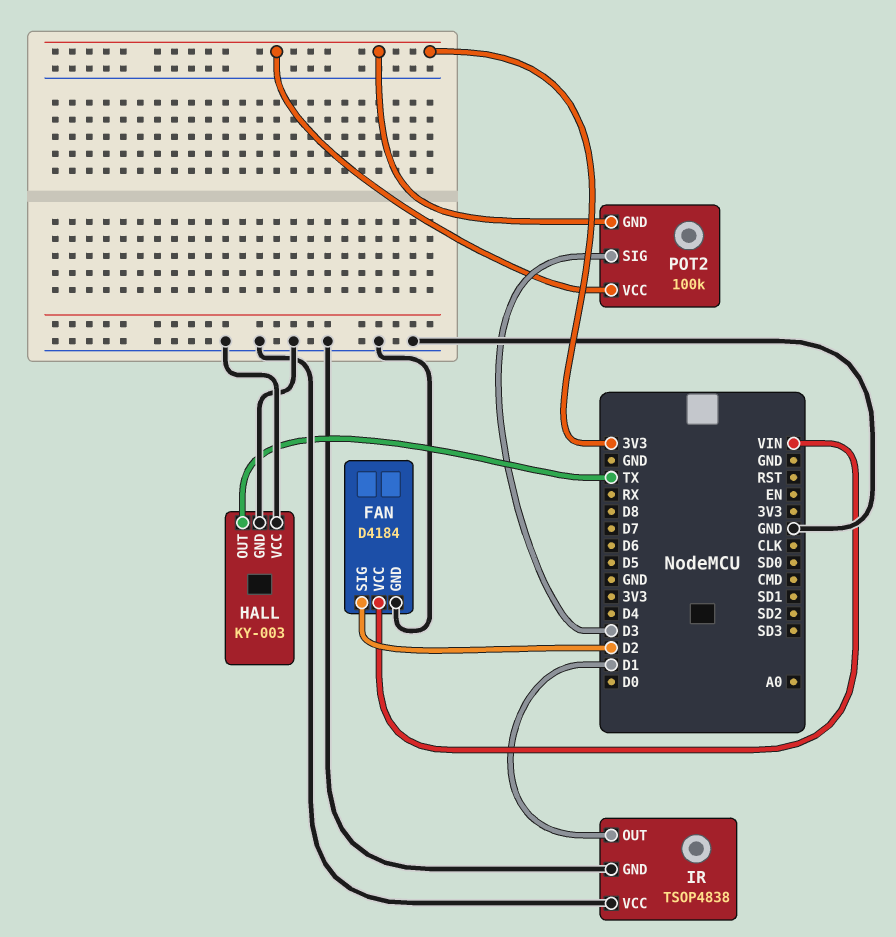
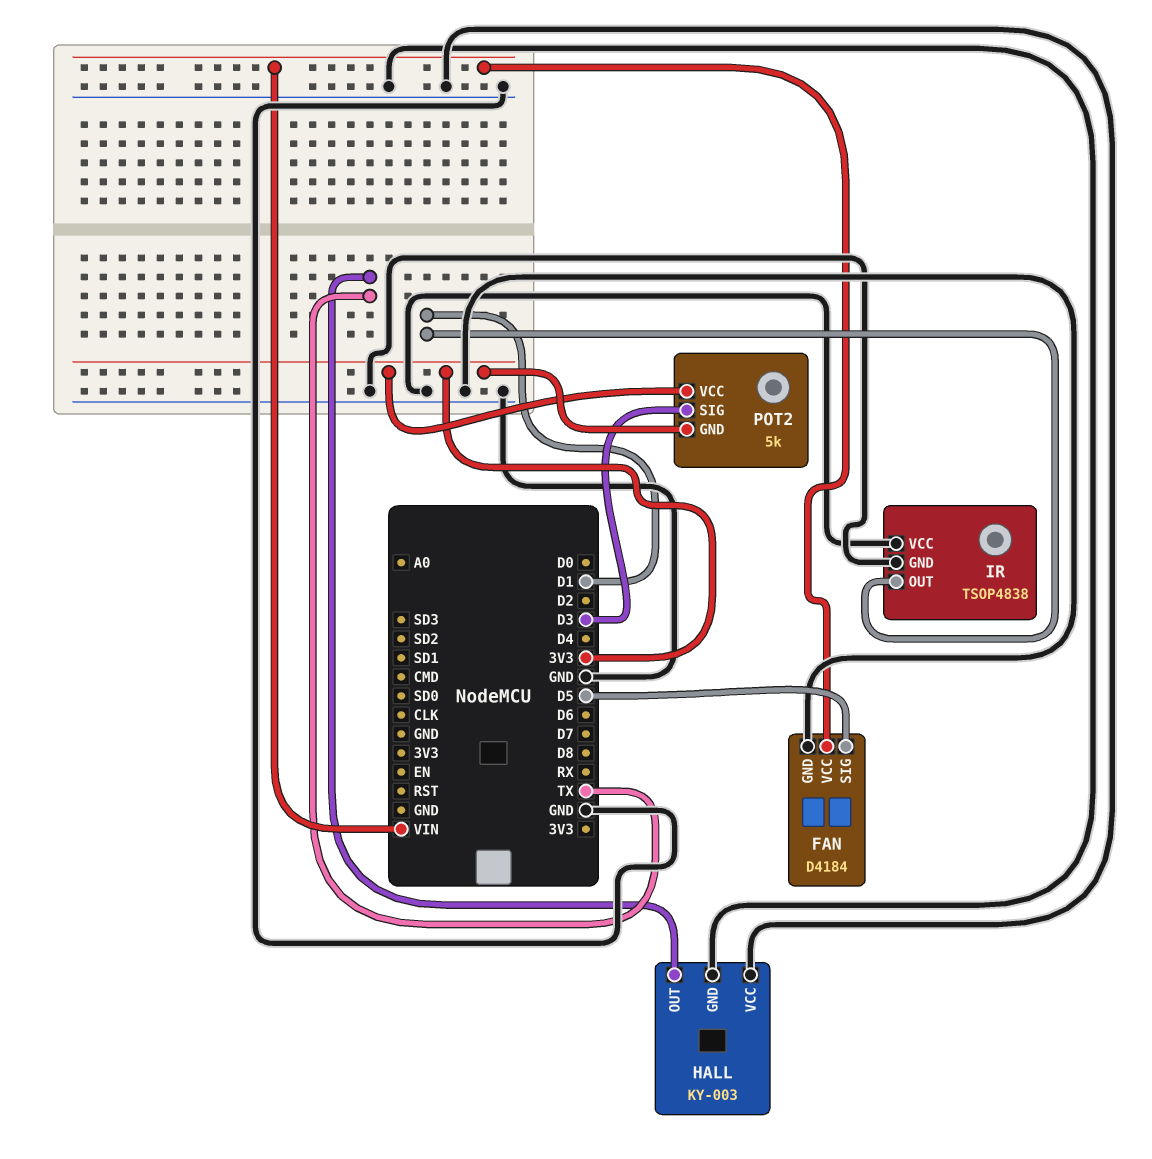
FAN pin SIG: D2 -> D5
POT2: 100k -> 5k

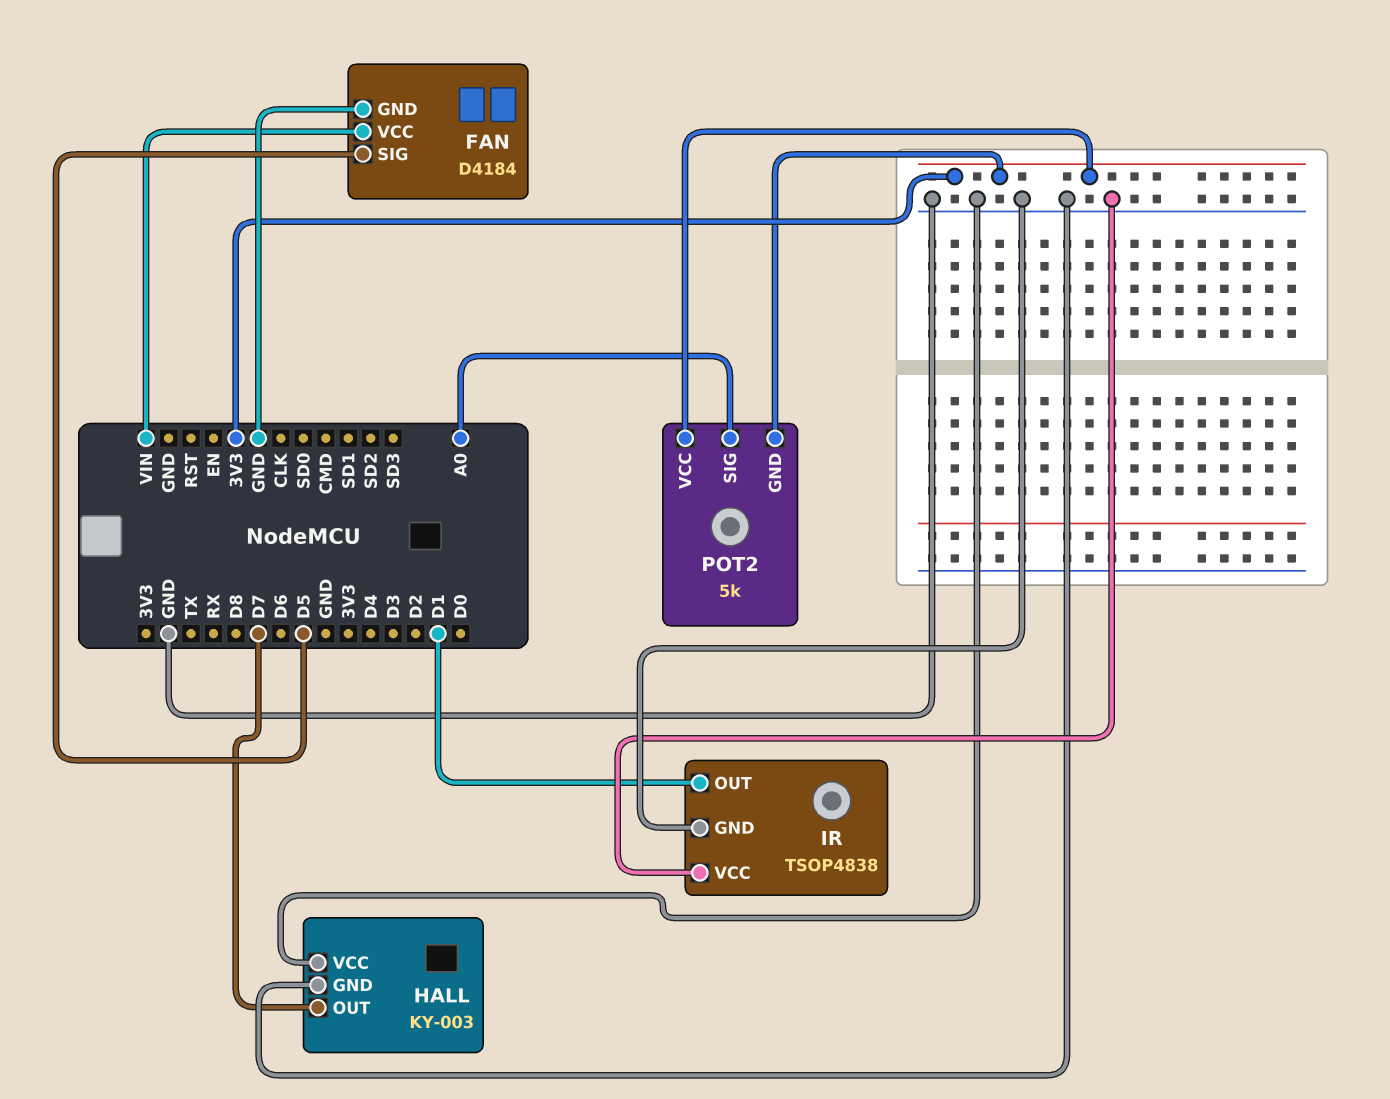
HALL pin OUT: TX -> D7
POT2 pin SIG: D3 -> A0

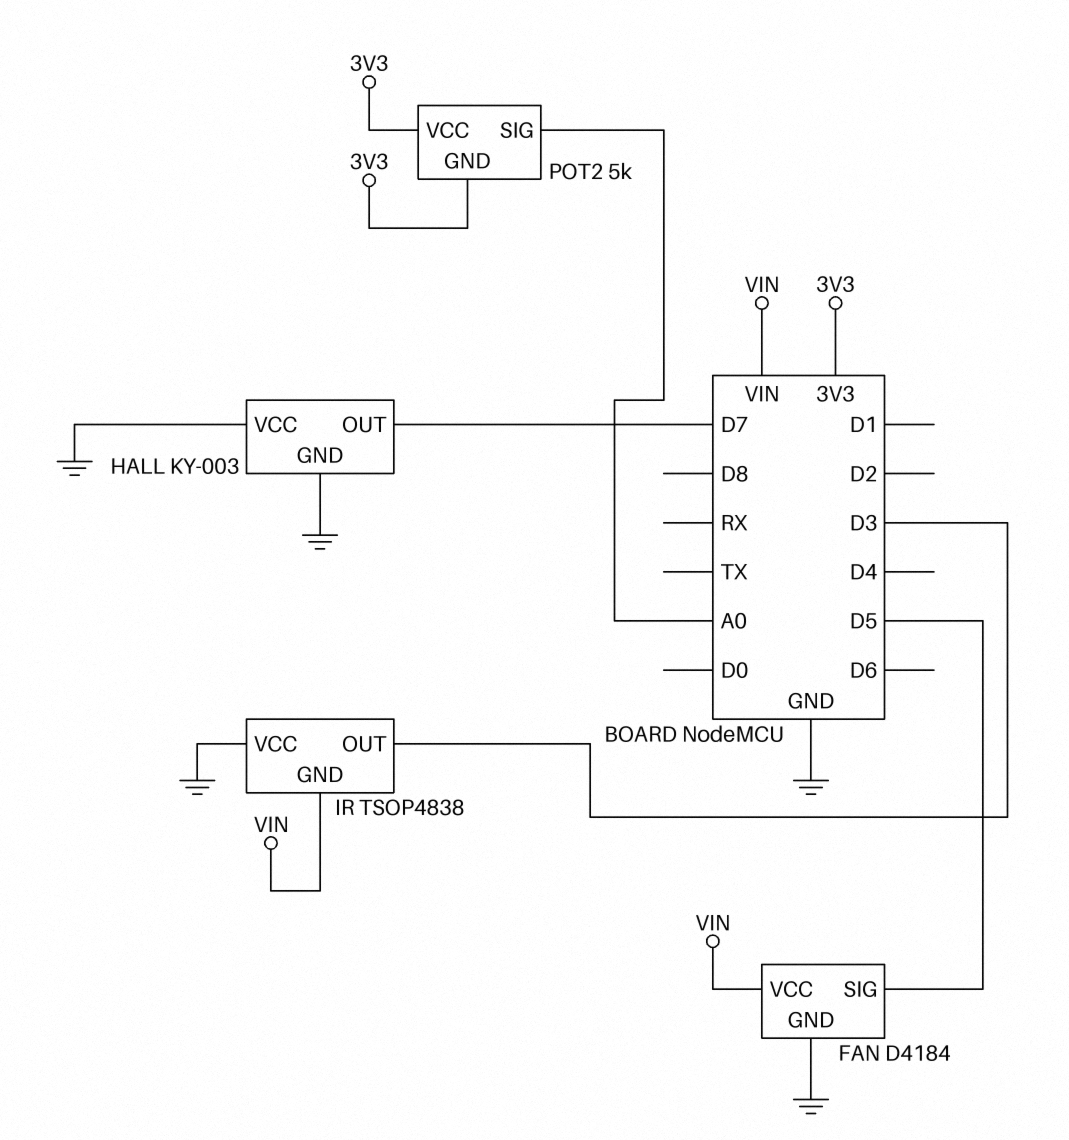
IR pin GND: GND -> VIN
IR pin OUT: D1 -> D3

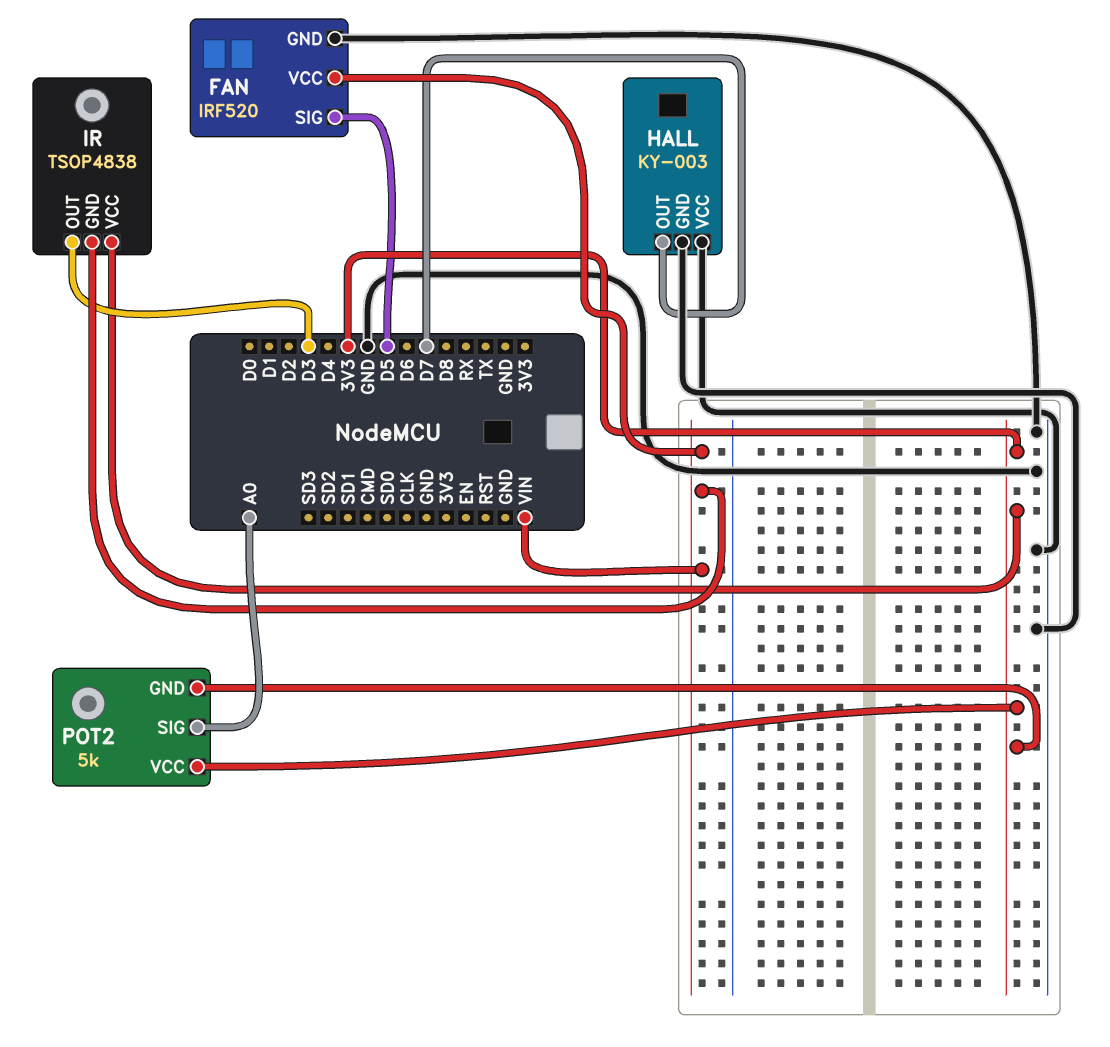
FAN: D4184 -> IRF520
IR pin VCC: GND -> 3V3

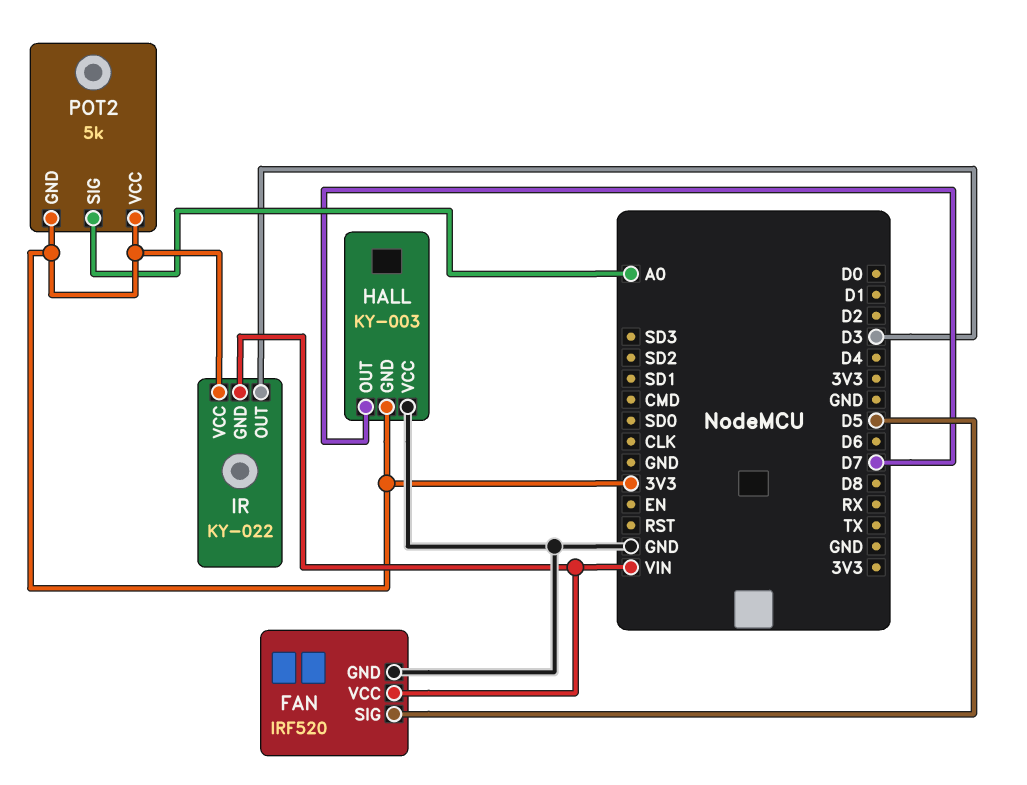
HALL pin GND: GND -> 3V3
IR: TSOP4838 -> KY-022

